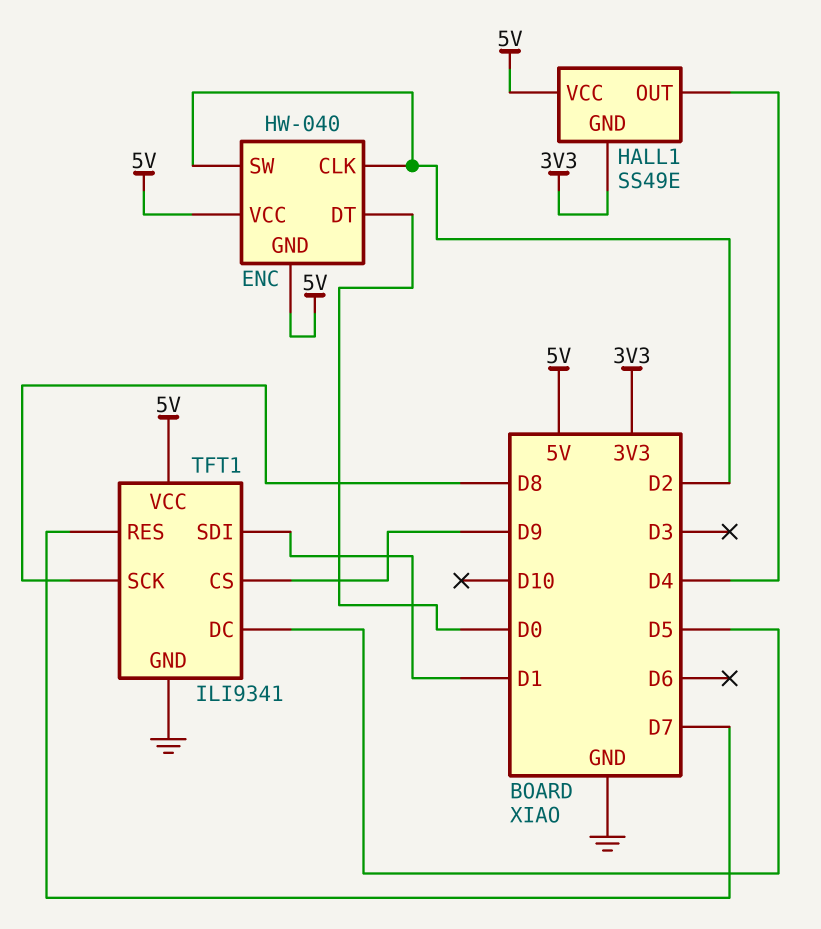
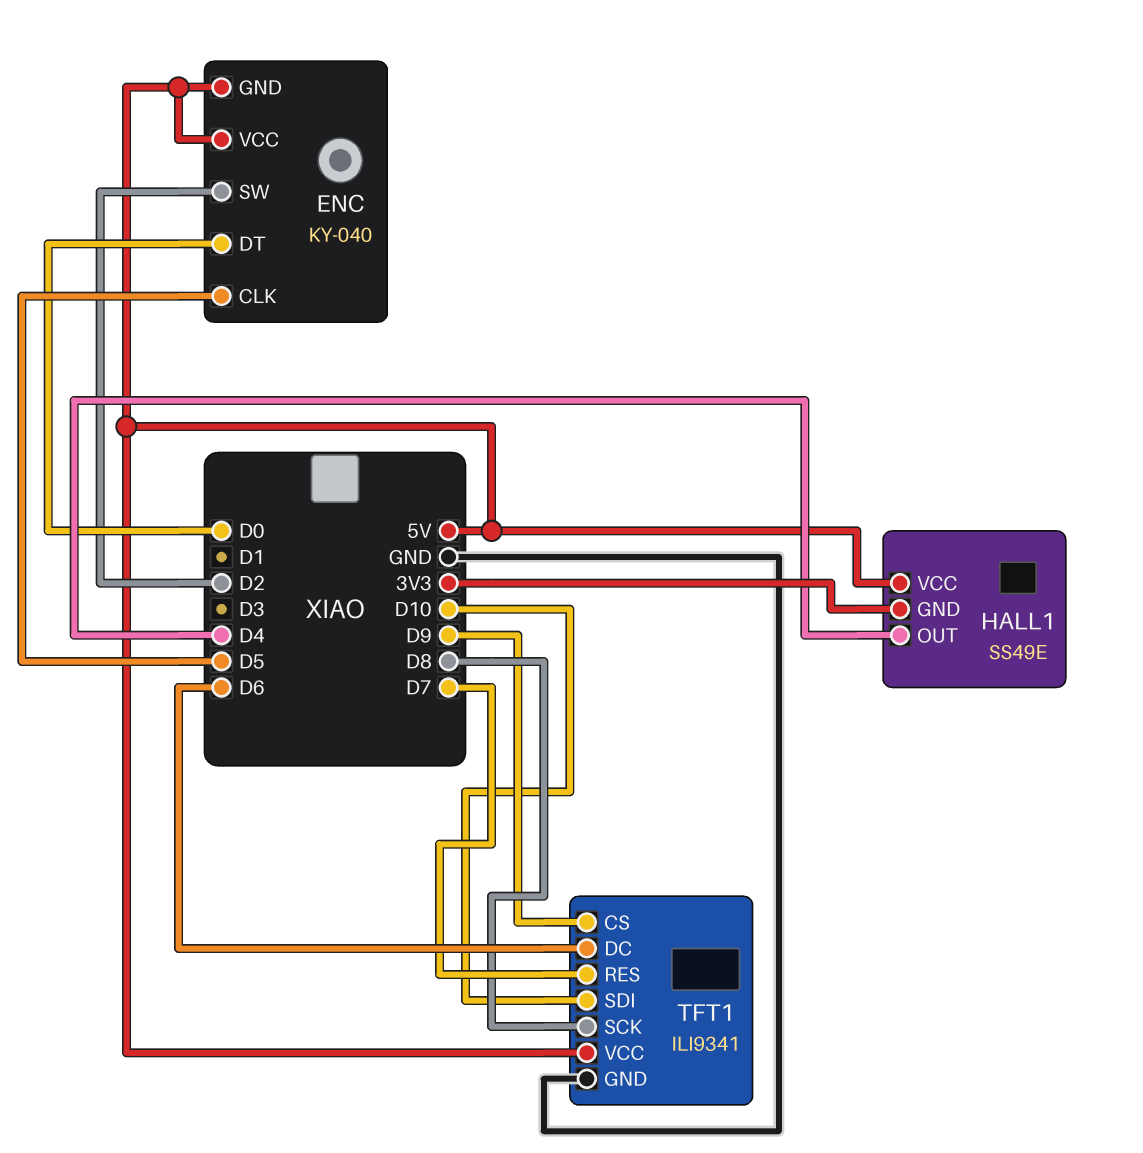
ENC: HW-040 -> KY-040
ENC pin CLK: D2 -> D5
TFT1 pin DC: D5 -> D6
TFT1 pin SDI: D1 -> D10

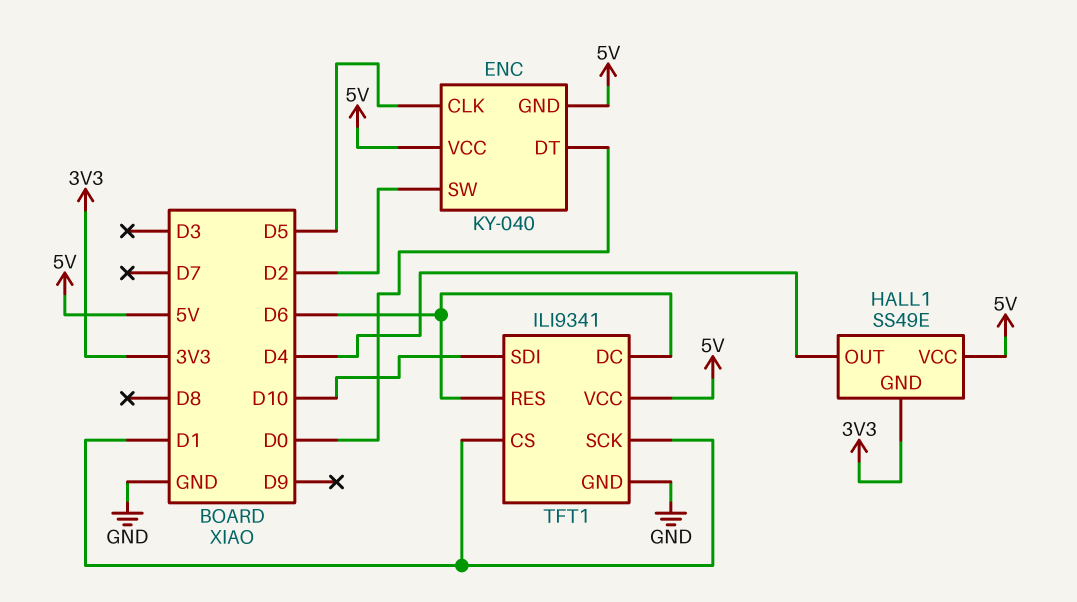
TFT1 pin CS: D9 -> D1
TFT1 pin RES: D7 -> D6
TFT1 pin SCK: D8 -> D1

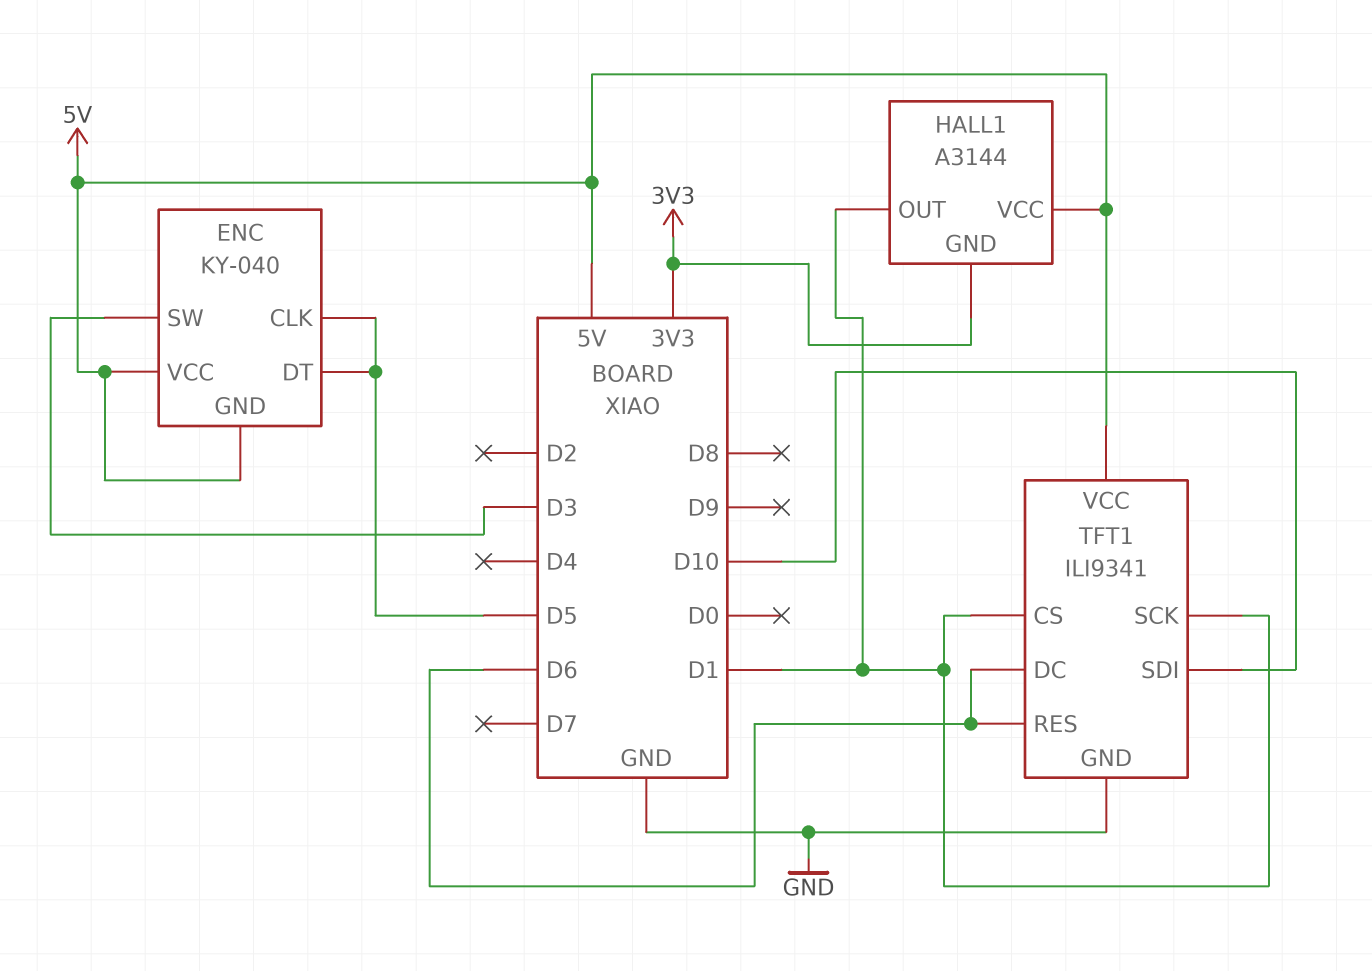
ENC pin DT: D0 -> D5
ENC pin SW: D2 -> D3
HALL1: SS49E -> A3144
HALL1 pin OUT: D4 -> D1

